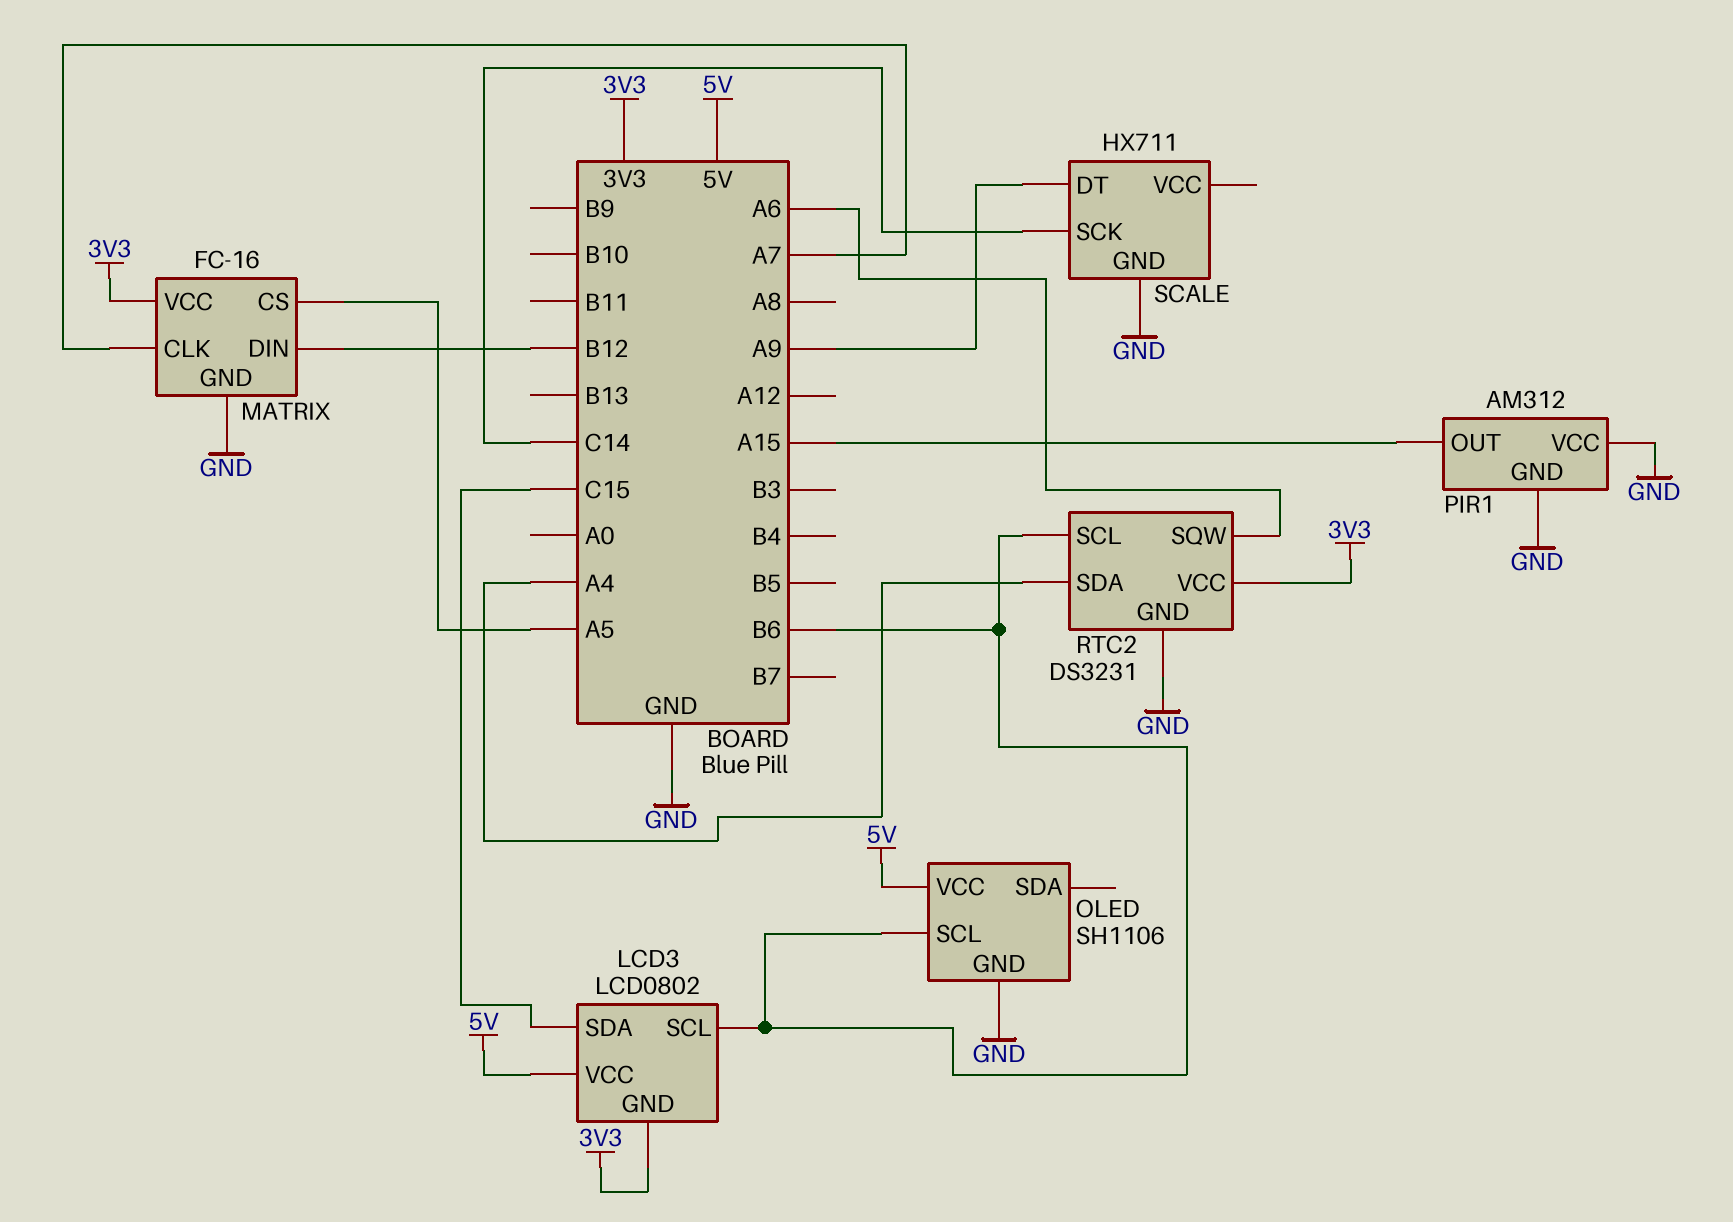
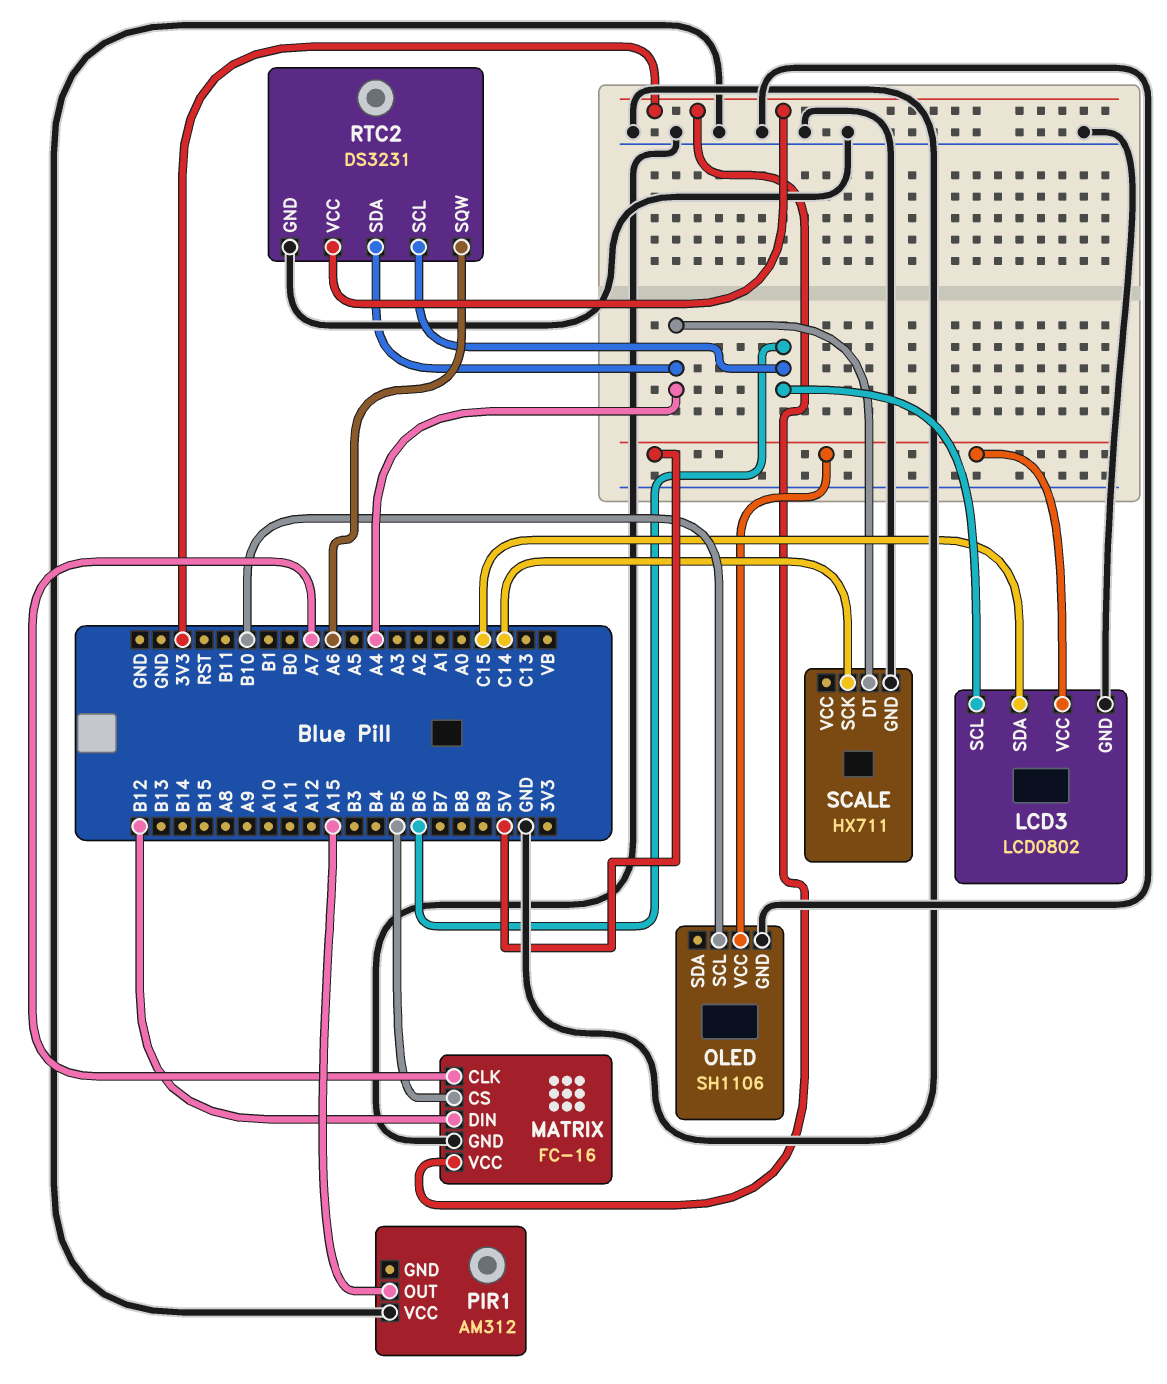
LCD3 pin GND: 3V3 -> GND
MATRIX pin CS: A5 -> B5
OLED pin SCL: B6 -> B10
PIR1 pin GND: GND -> none
SCALE pin DT: A9 -> A4

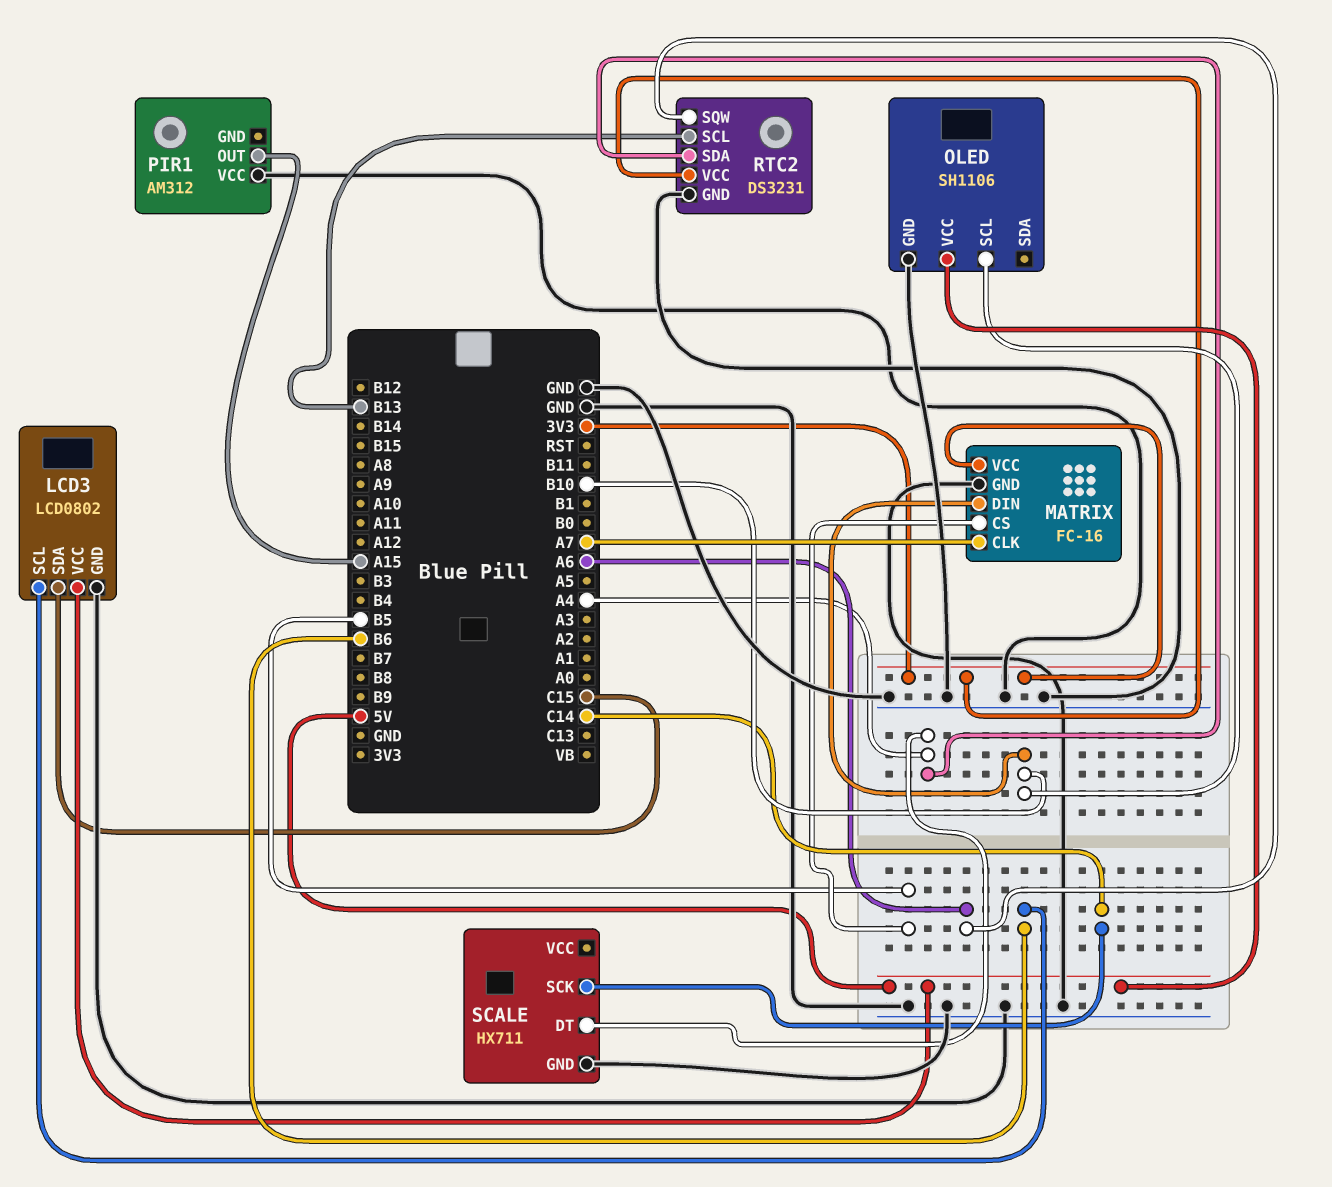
MATRIX pin DIN: B12 -> B10
RTC2 pin SCL: B6 -> B13

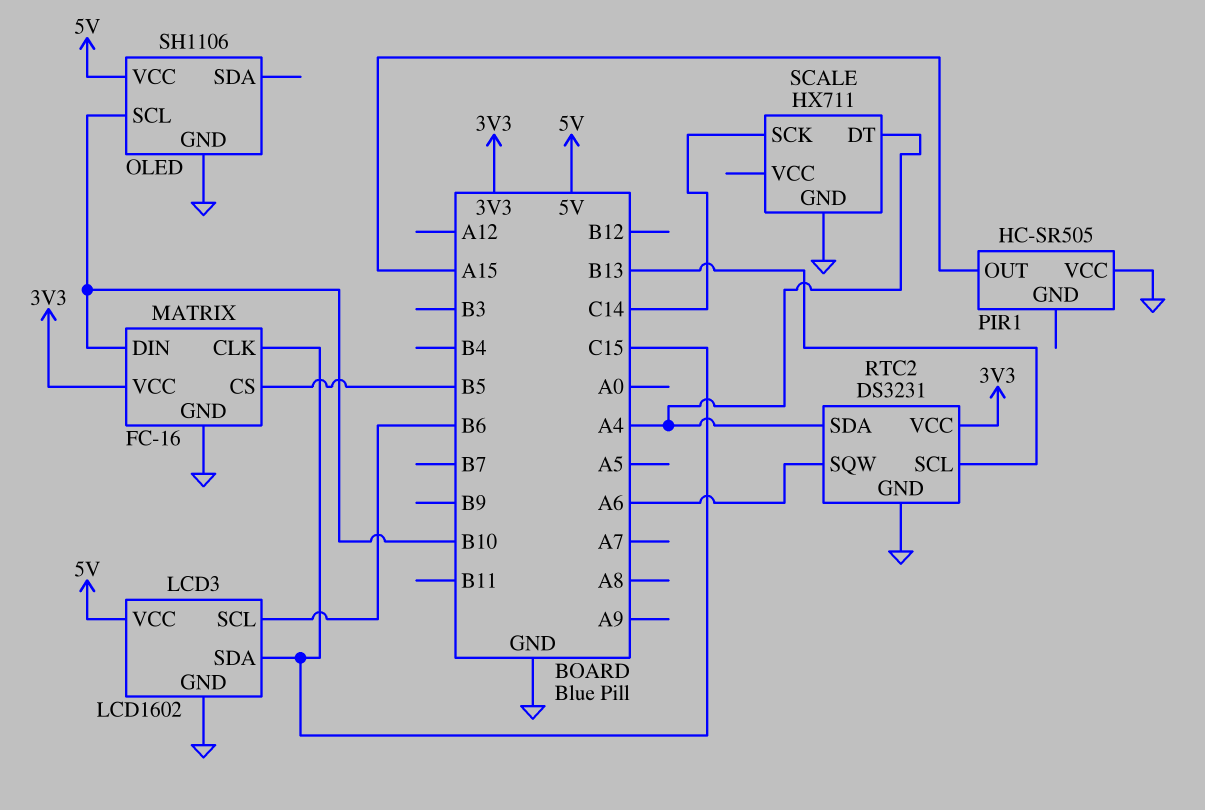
LCD3: LCD0802 -> LCD1602
MATRIX pin CLK: A7 -> C15
PIR1: AM312 -> HC-SR505

